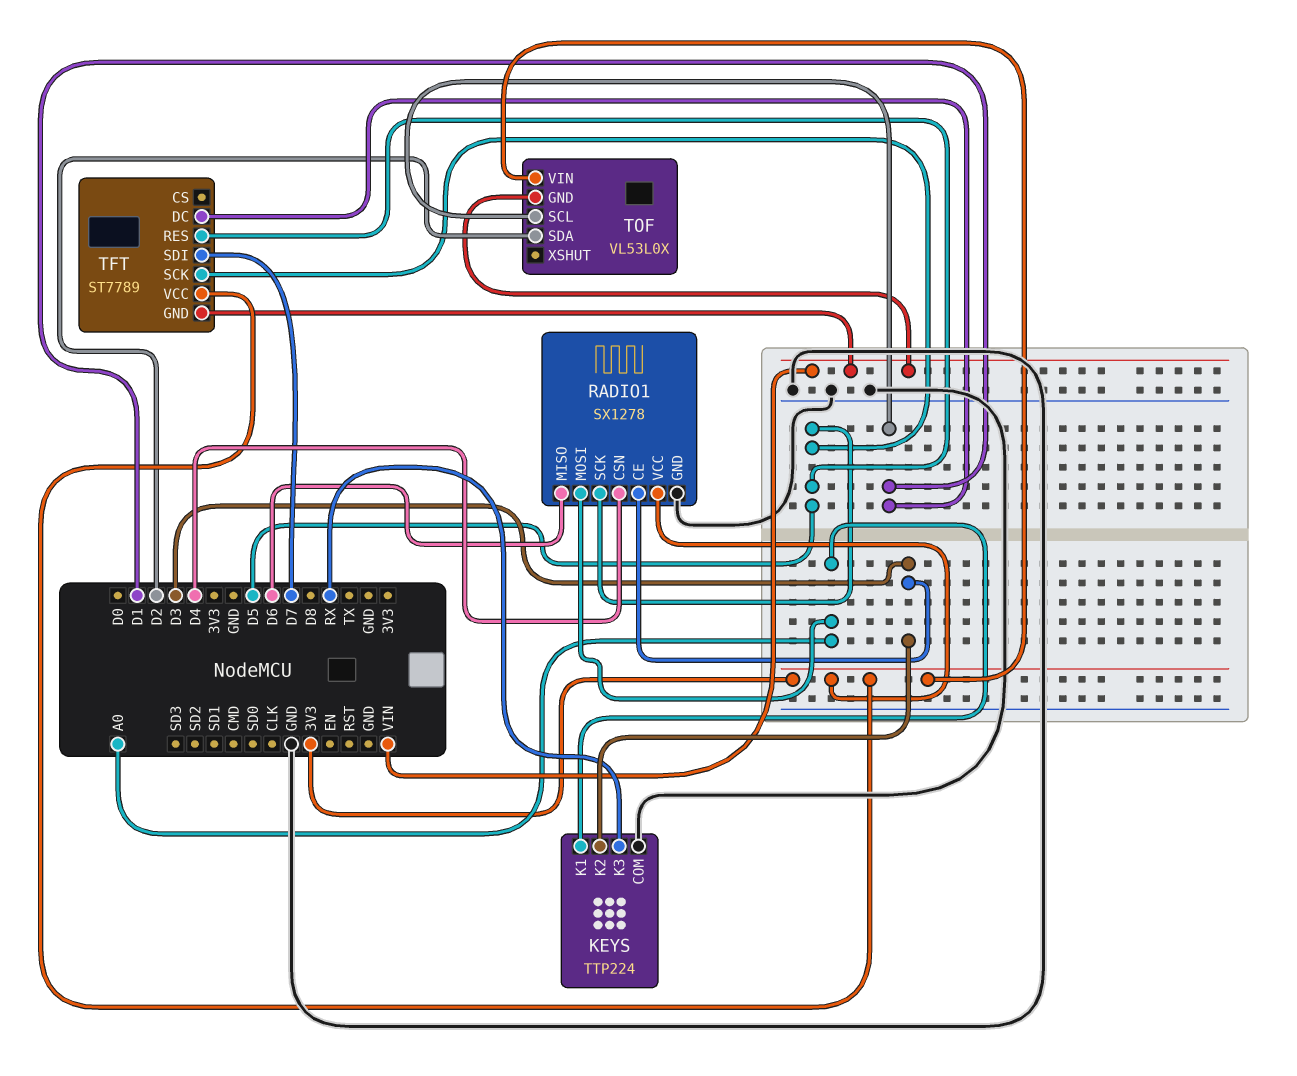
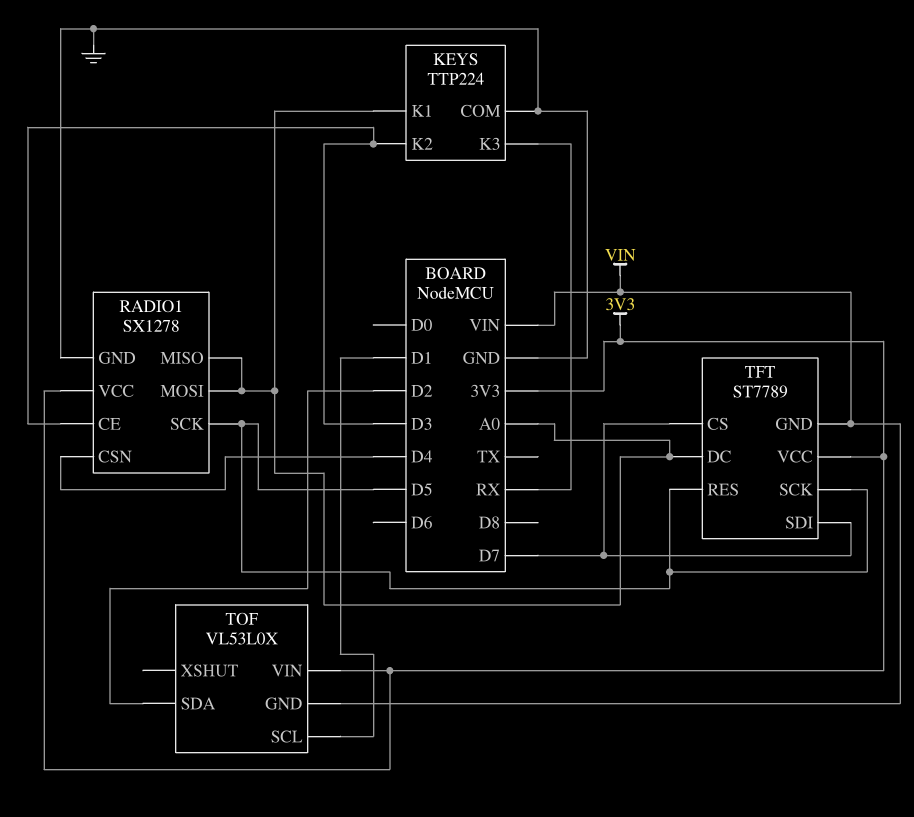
RADIO1 pin MISO: D6 -> A0
TFT pin CS: none -> D7
TFT pin DC: D1 -> A0

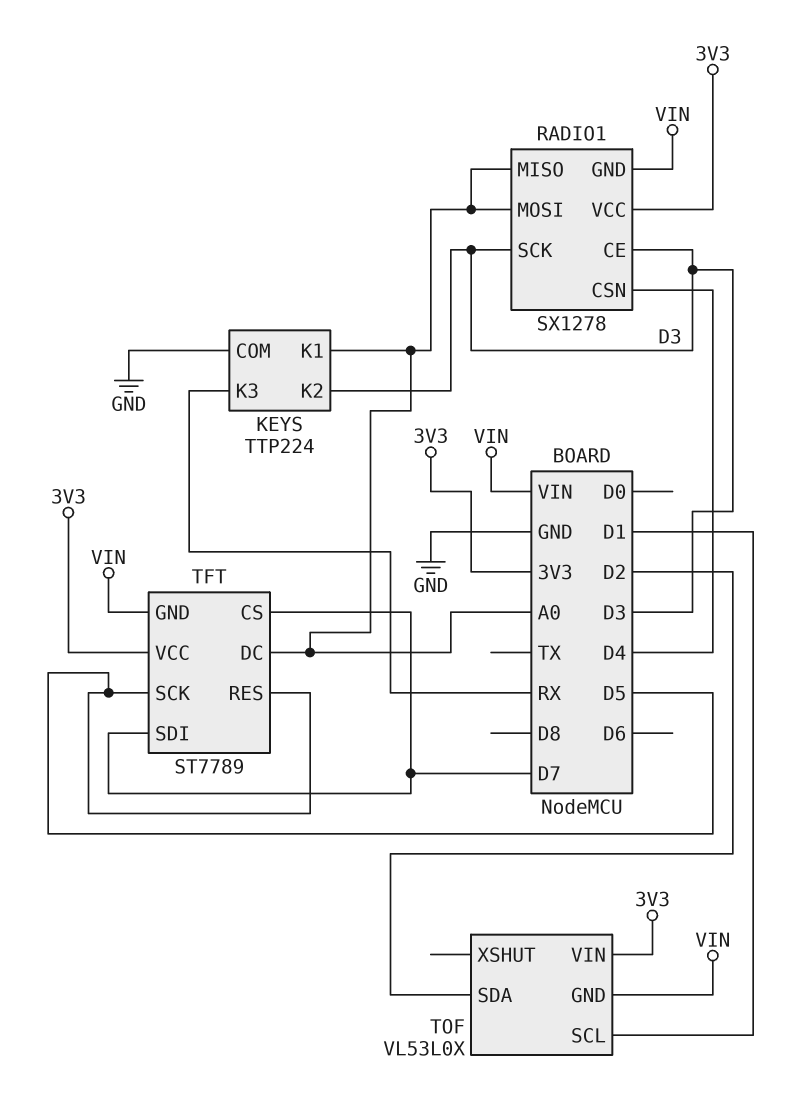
RADIO1 pin GND: GND -> VIN
RADIO1 pin SCK: D5 -> D3

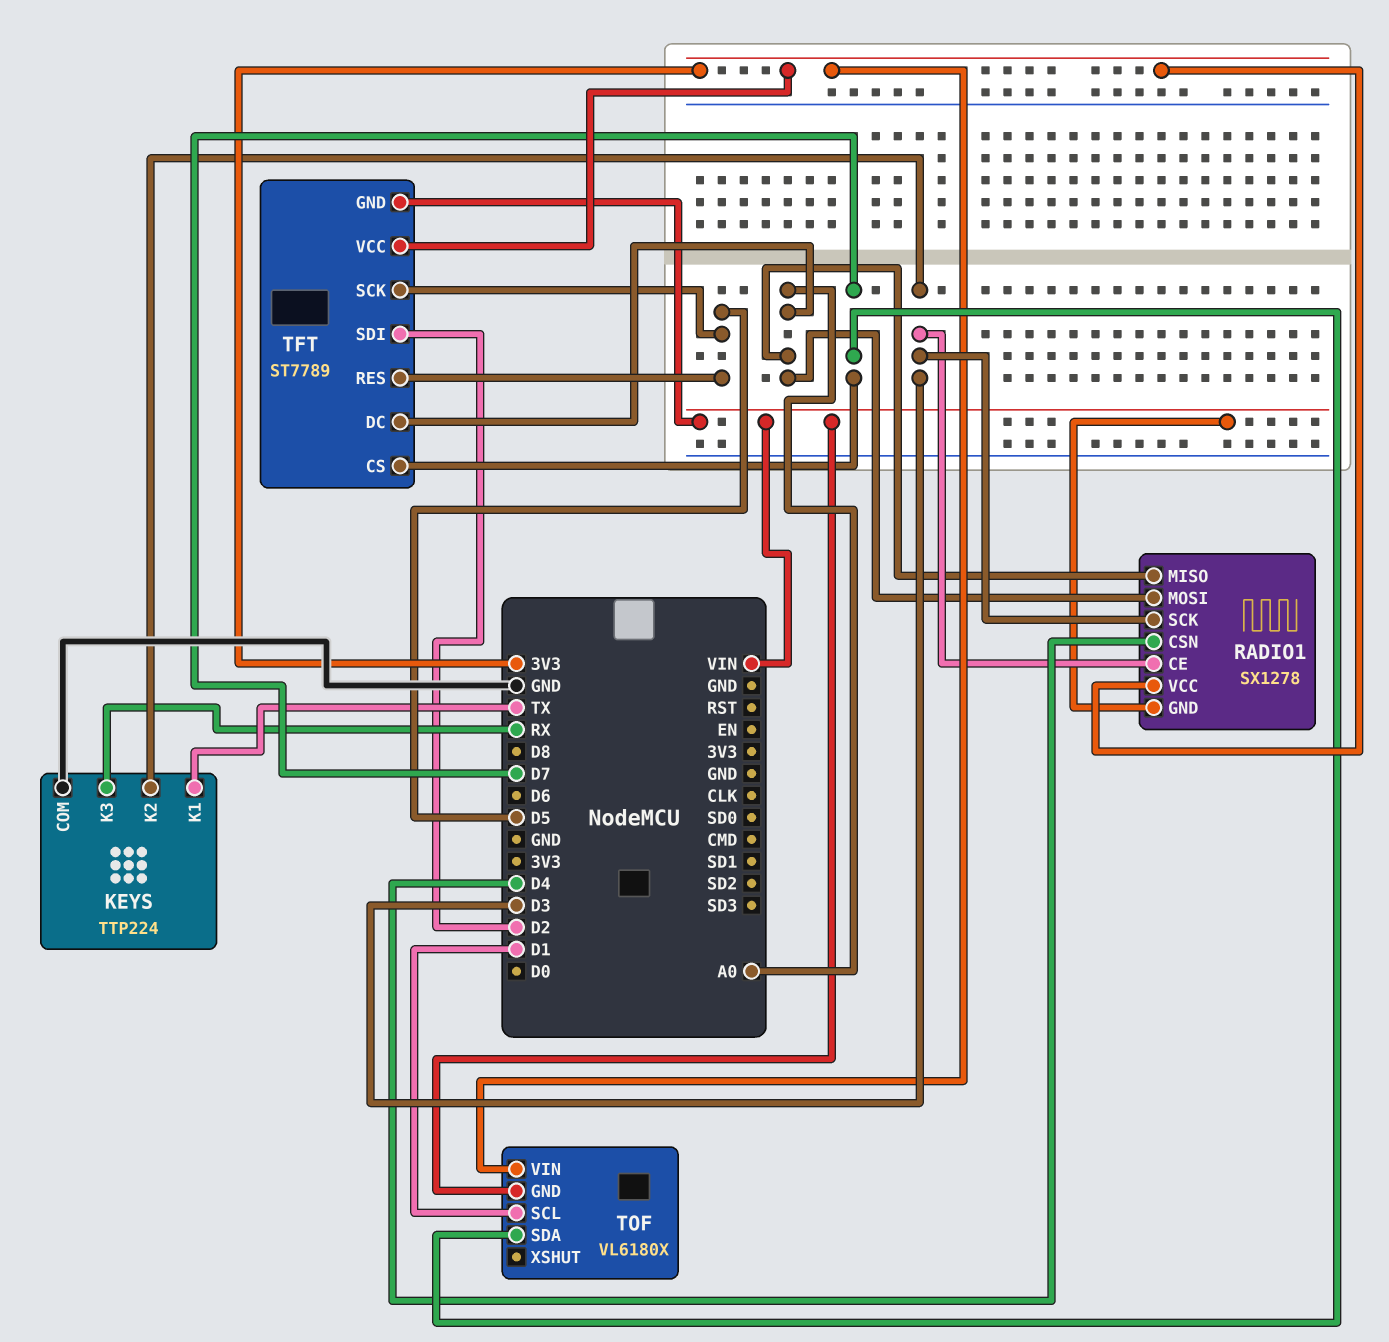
KEYS pin K1: A0 -> TX
TFT pin SDI: D7 -> D2
TOF: VL53L0X -> VL6180X
TOF pin SDA: D2 -> D7

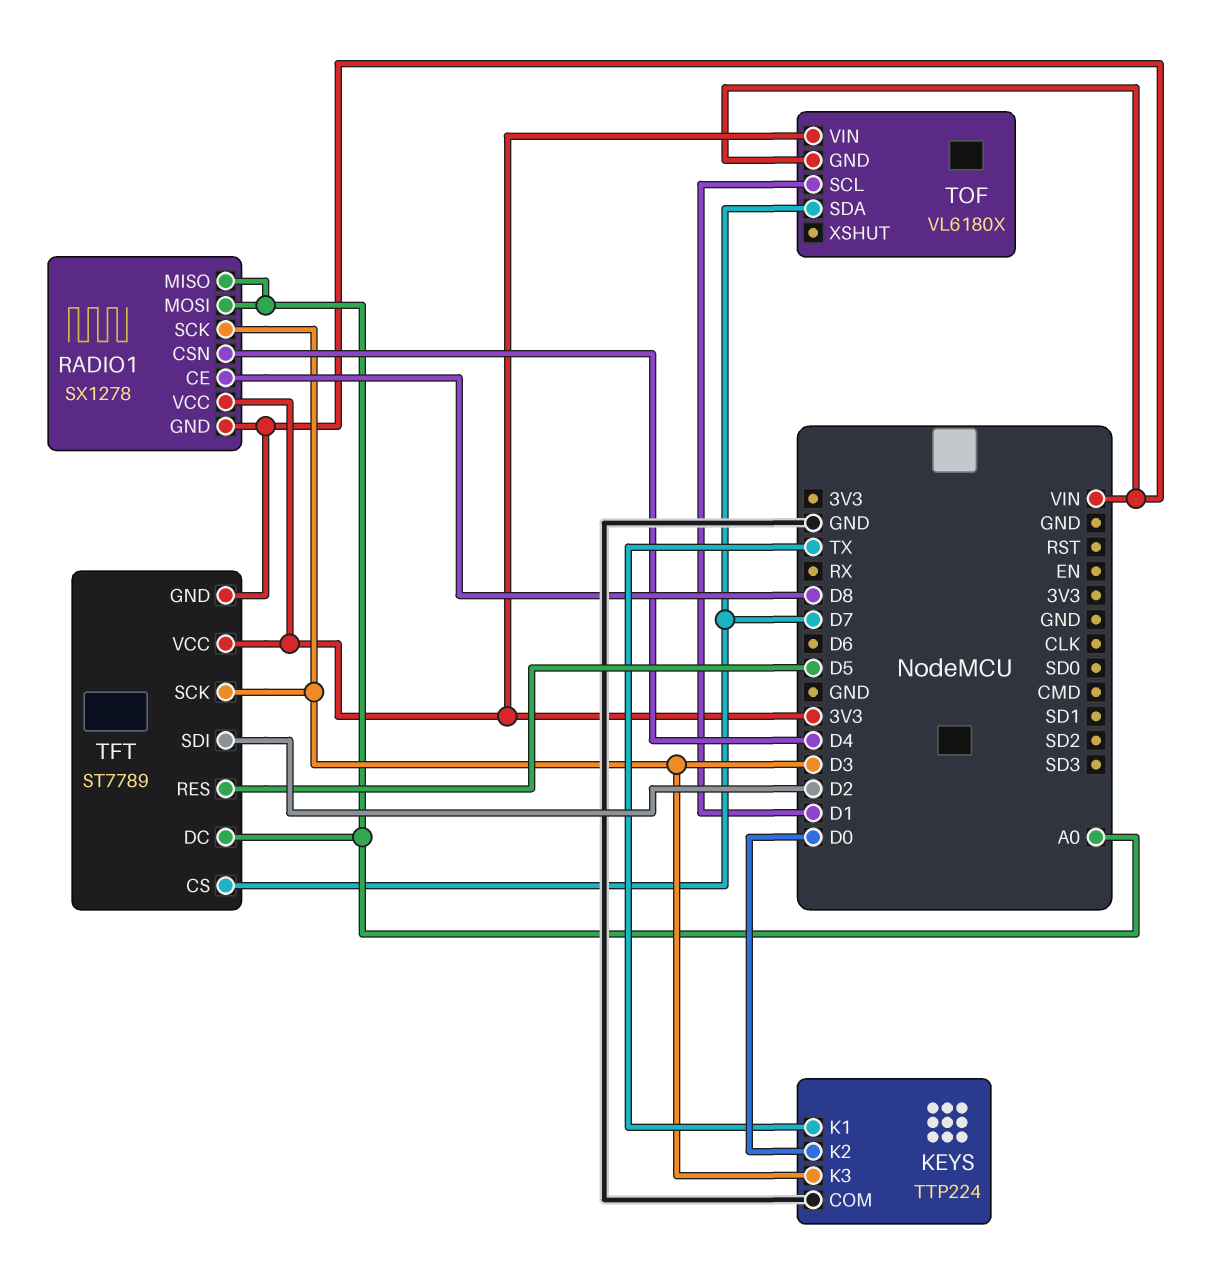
KEYS pin K2: D3 -> D0
KEYS pin K3: RX -> D3
RADIO1 pin CE: D3 -> D8
TFT pin SCK: D5 -> D3

